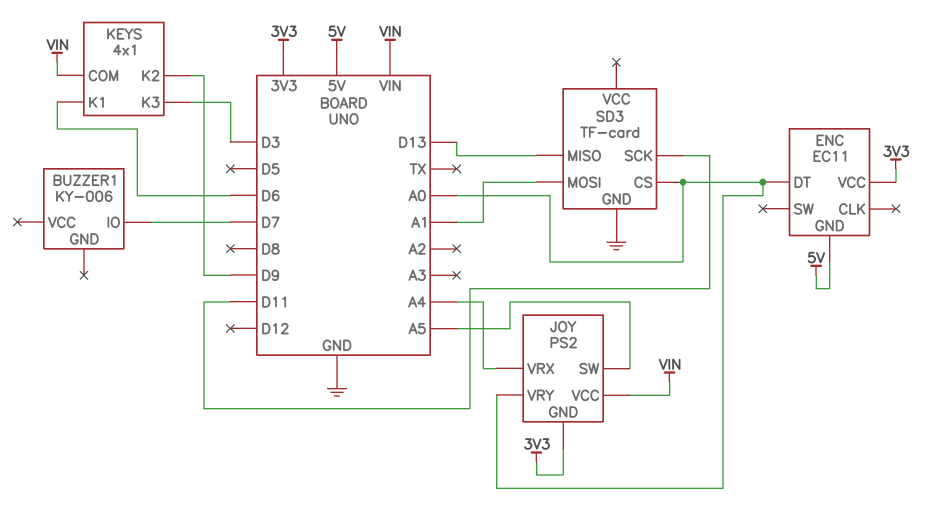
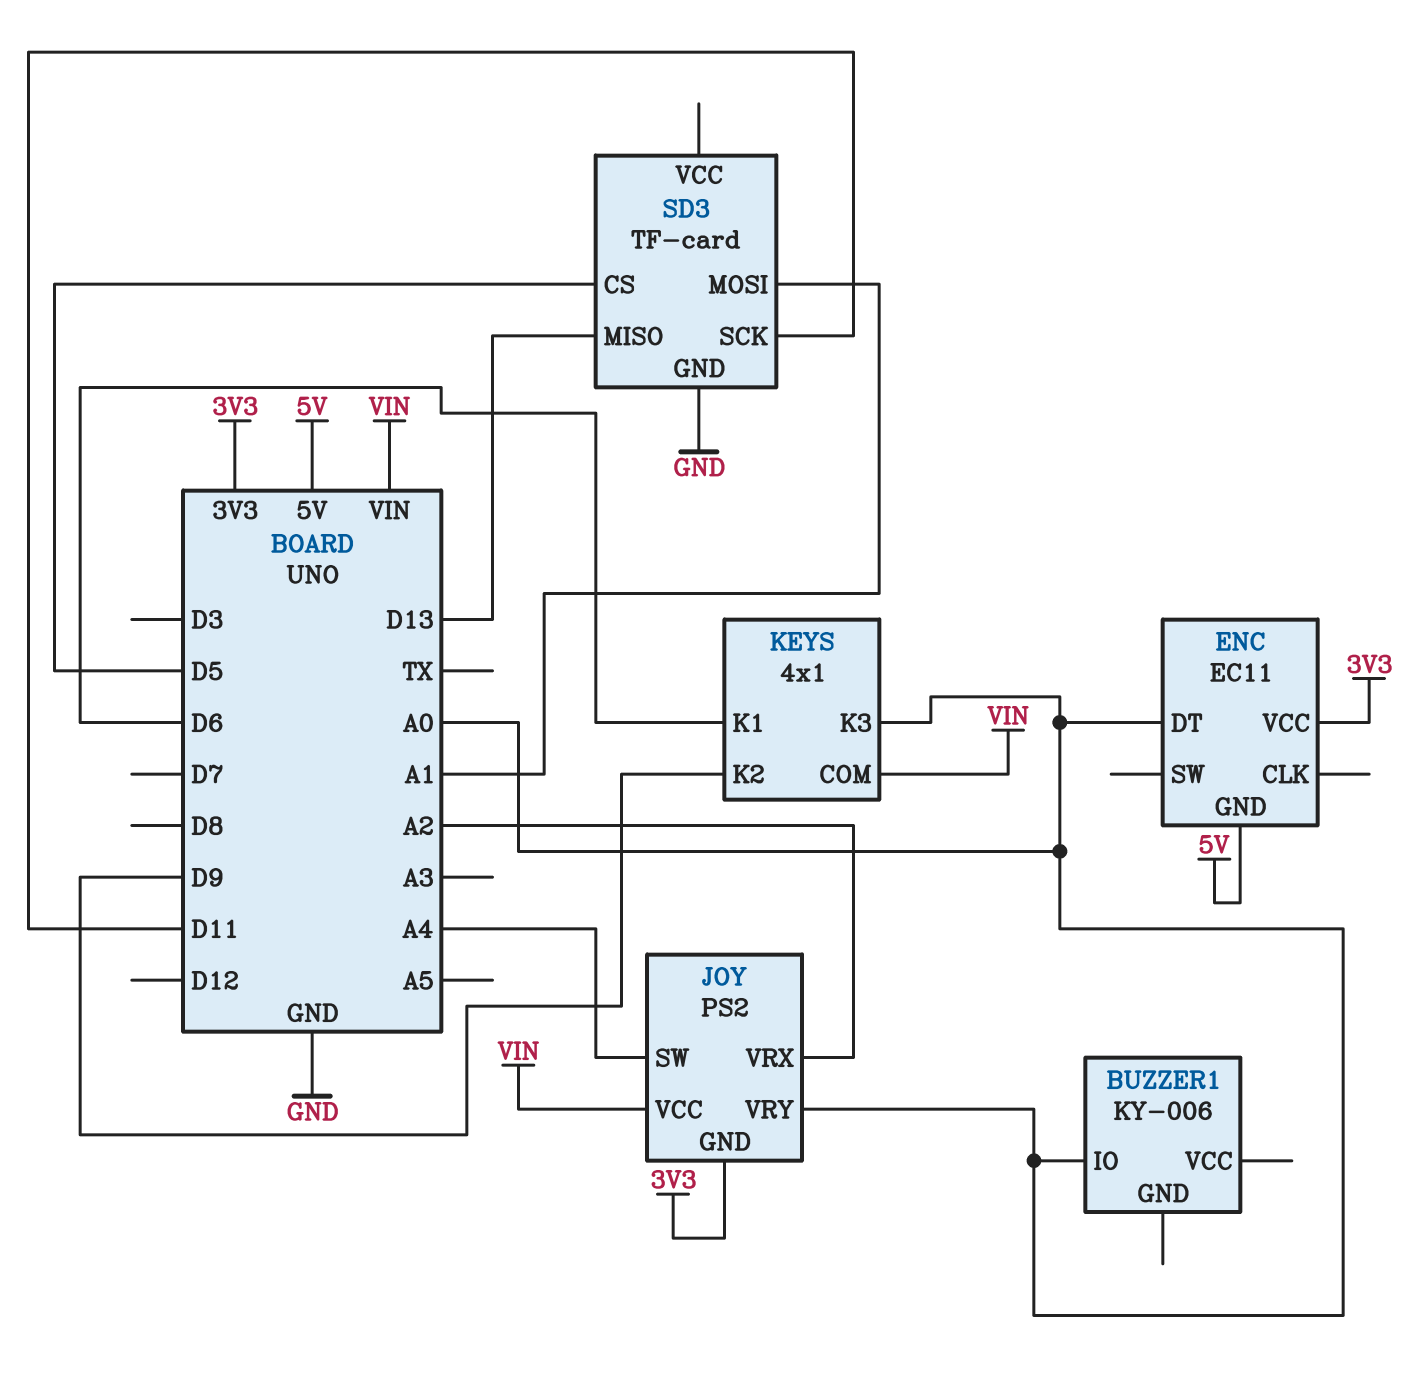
BUZZER1 pin IO: D7 -> A0
JOY pin SW: A5 -> A4
JOY pin VRX: A4 -> A2
KEYS pin K3: D3 -> A0
SD3 pin CS: A0 -> D5

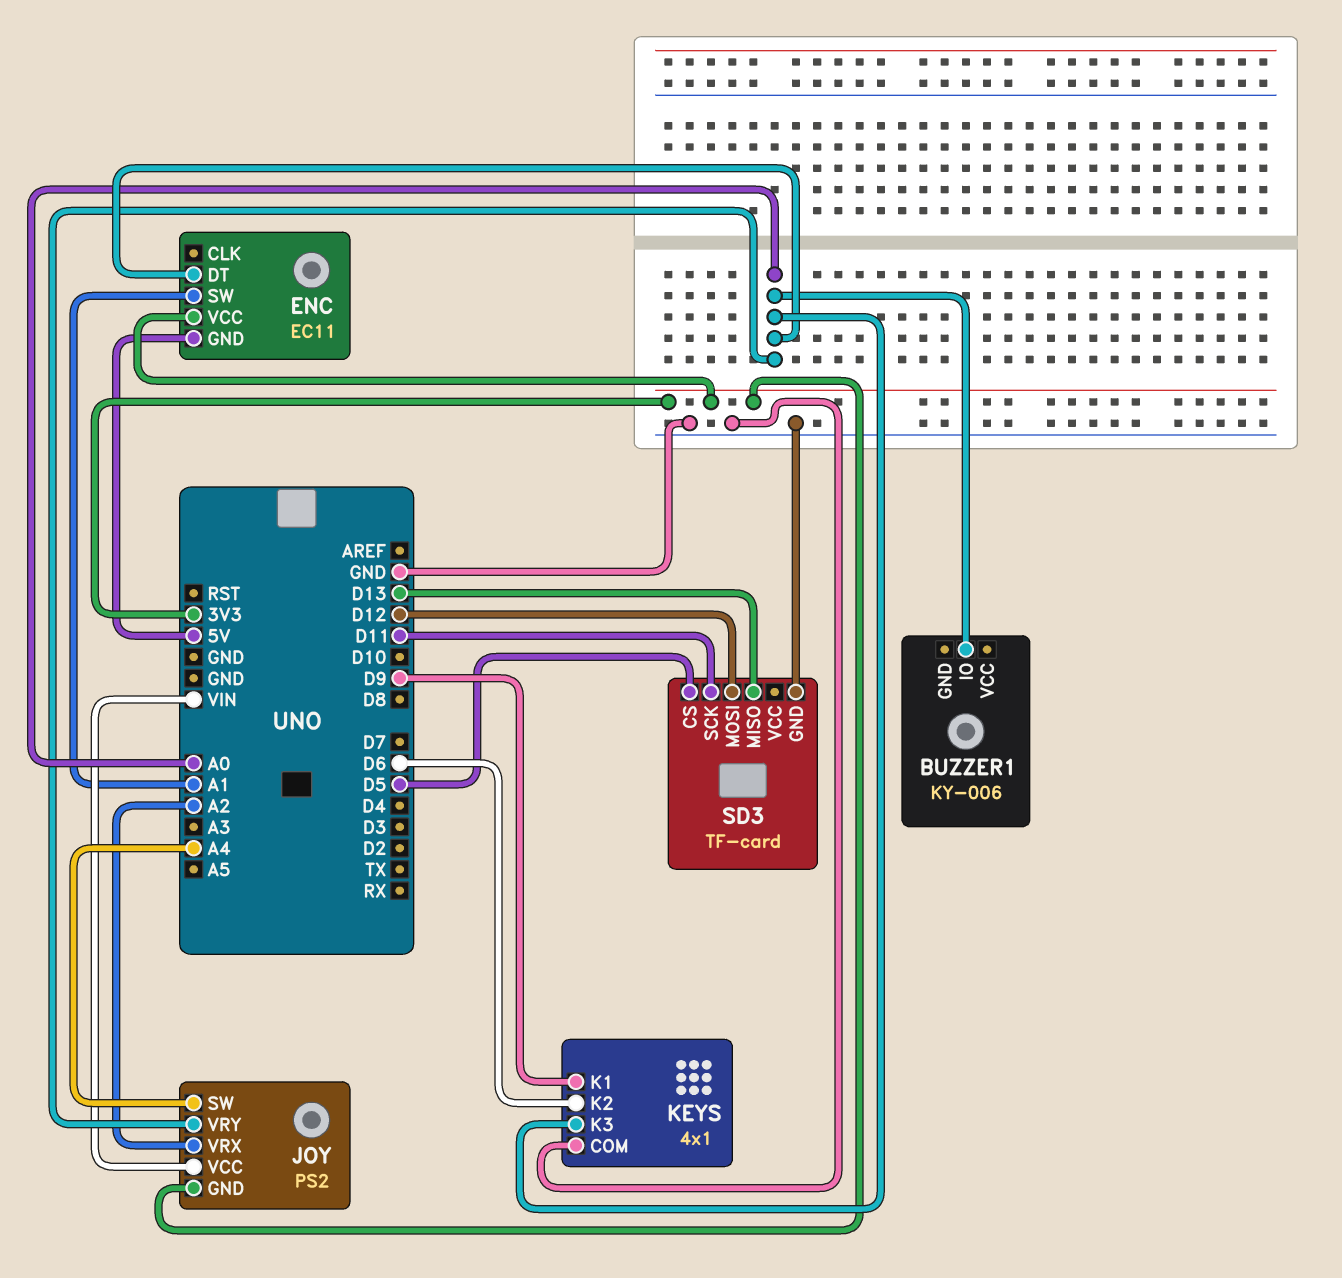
ENC pin SW: none -> A1
KEYS pin COM: VIN -> GND
KEYS pin K1: D6 -> D9
KEYS pin K2: D9 -> D6
SD3 pin MOSI: A1 -> D12

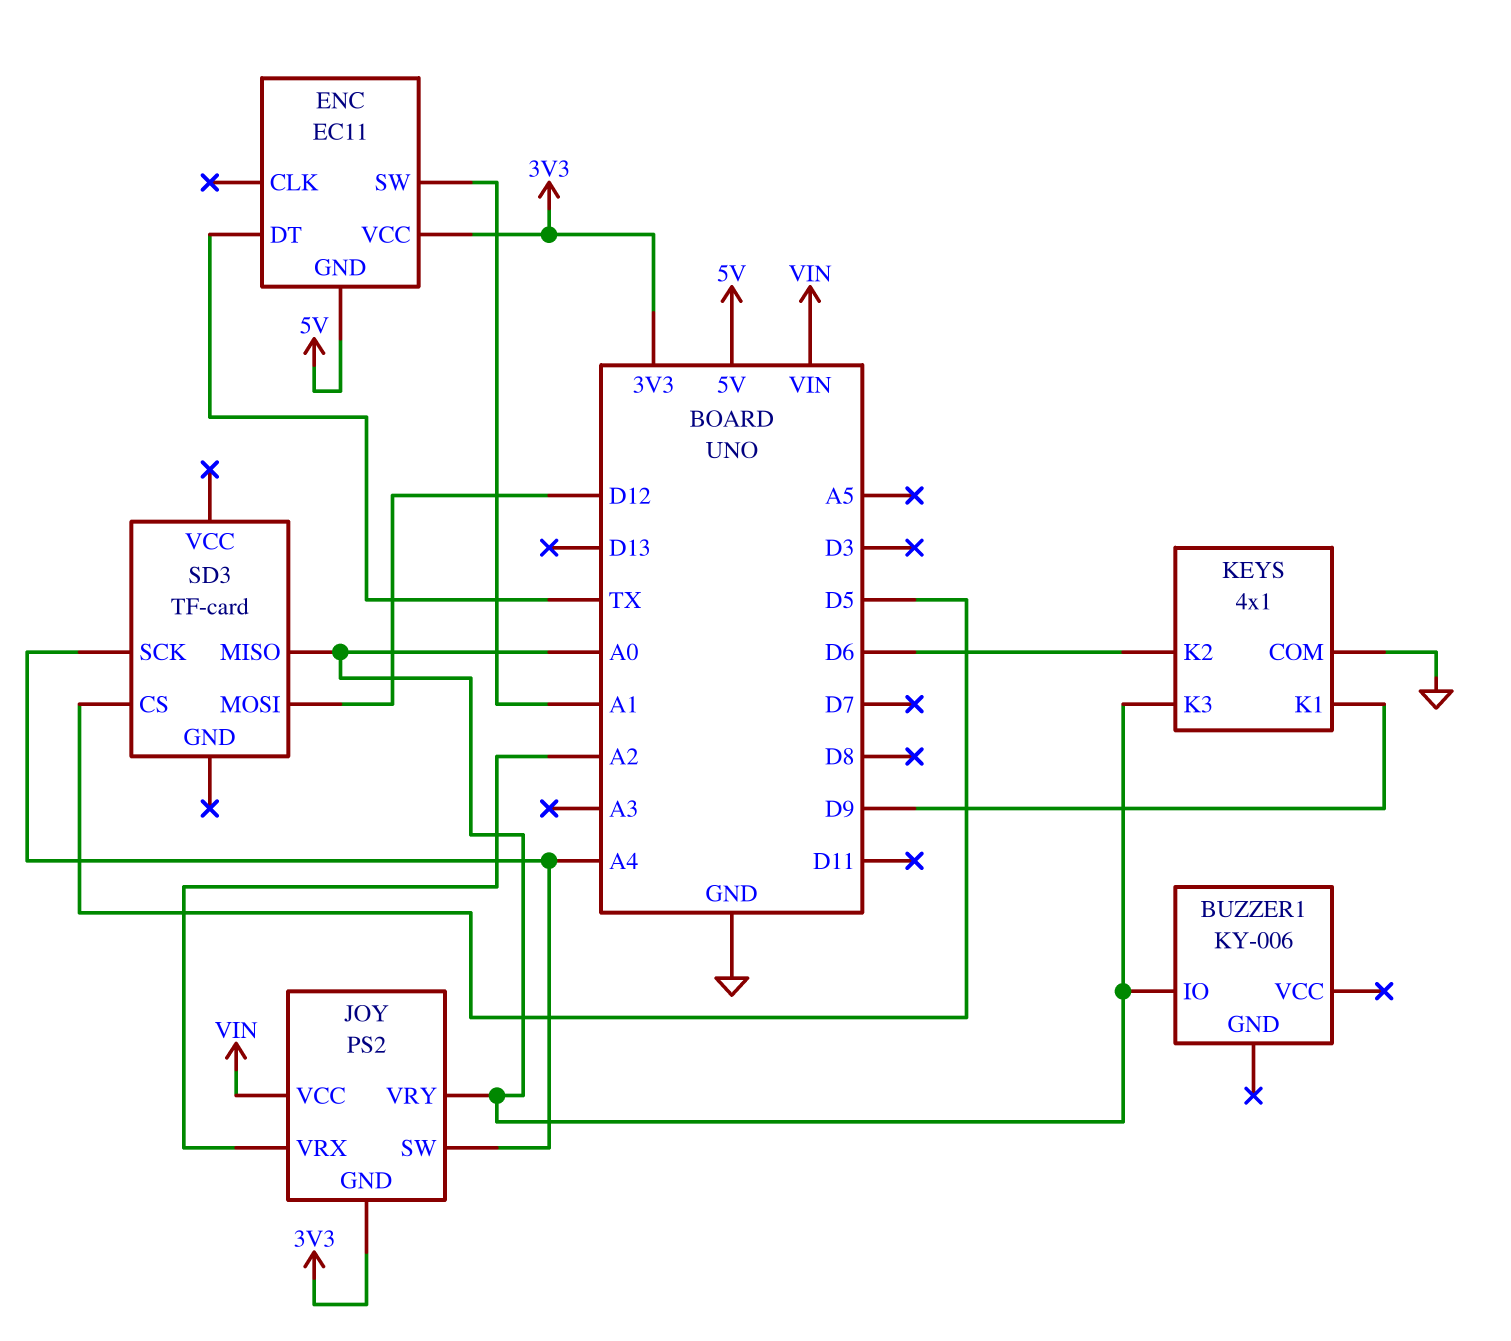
ENC pin DT: A0 -> TX
SD3 pin GND: GND -> none
SD3 pin MISO: D13 -> A0
SD3 pin SCK: D11 -> A4

